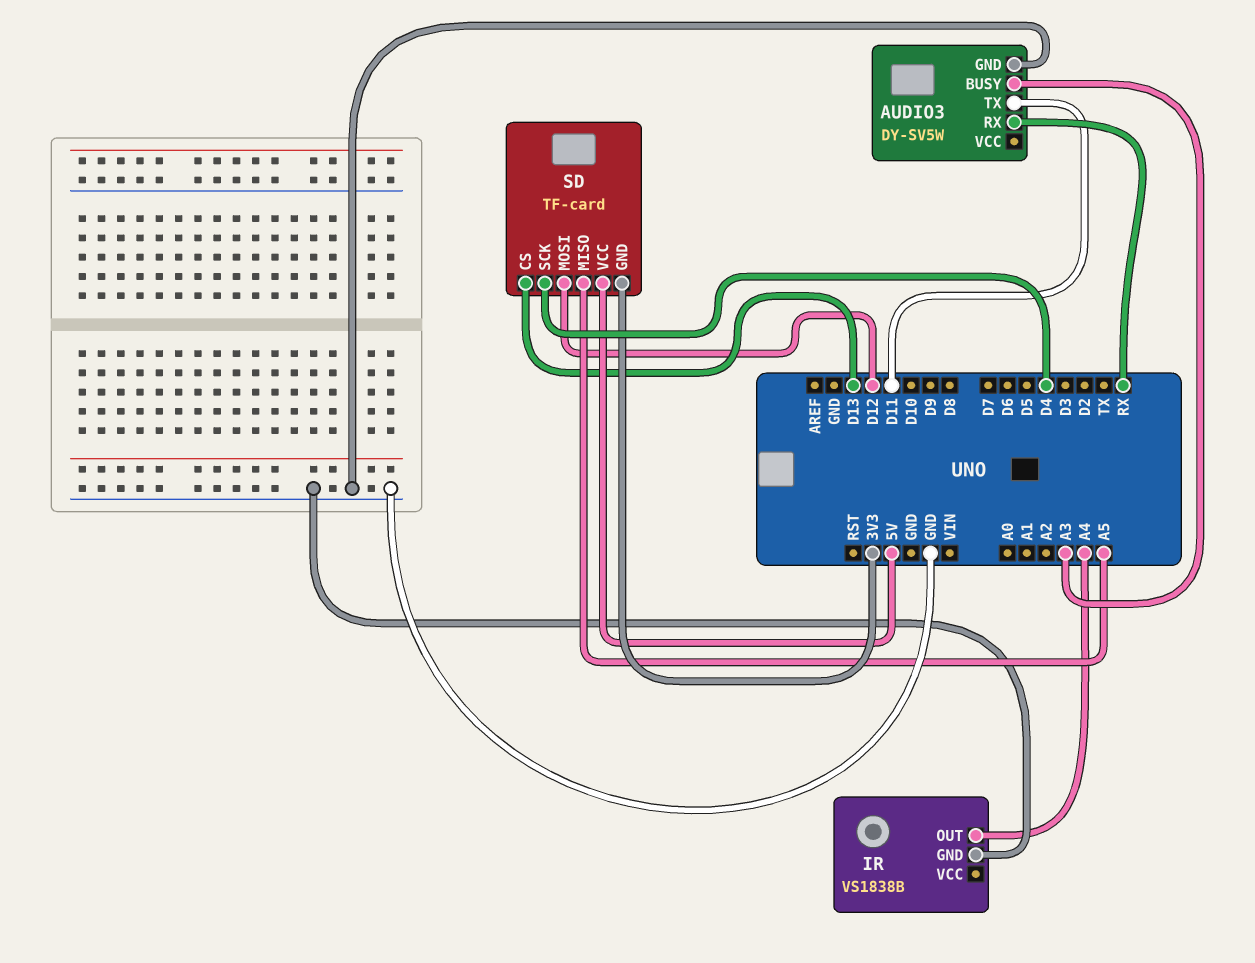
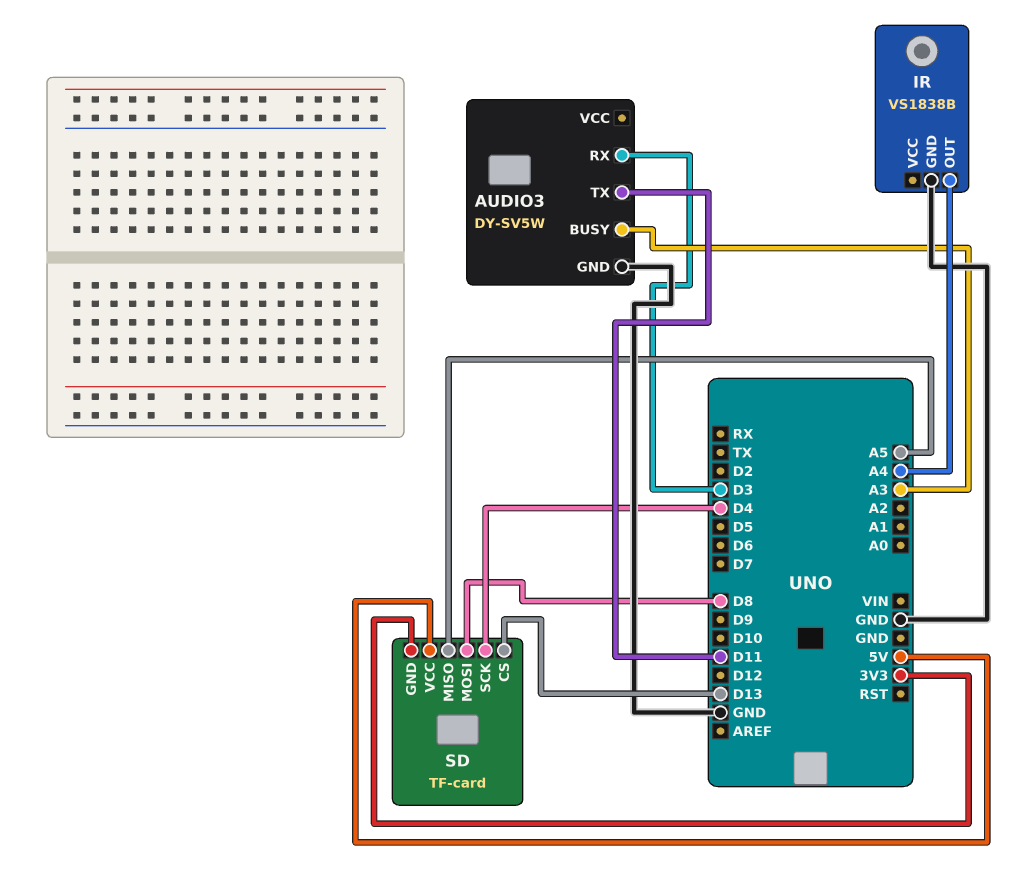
AUDIO3 pin RX: RX -> D3
SD pin MOSI: D12 -> D8

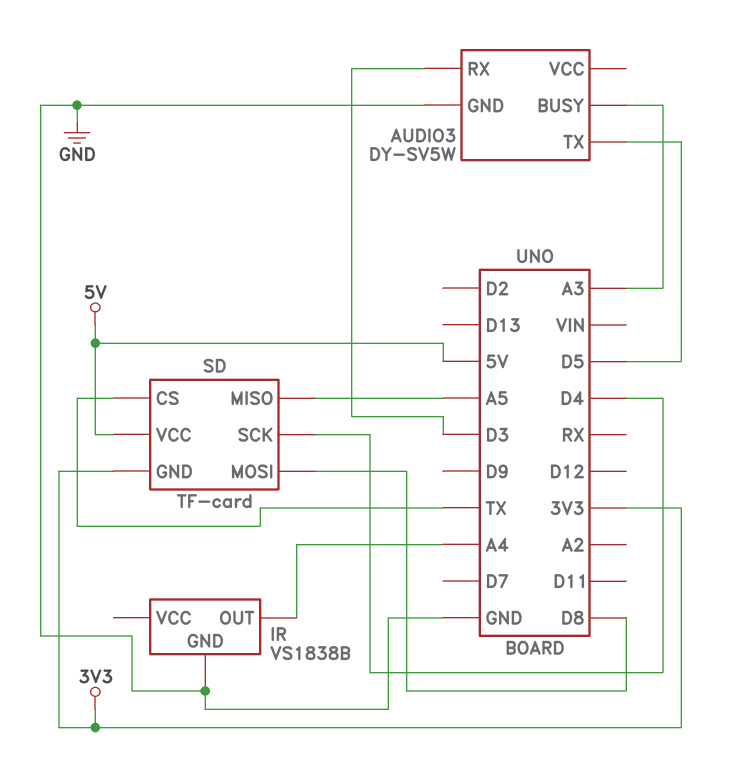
AUDIO3 pin TX: D11 -> D5
SD pin CS: D13 -> TX

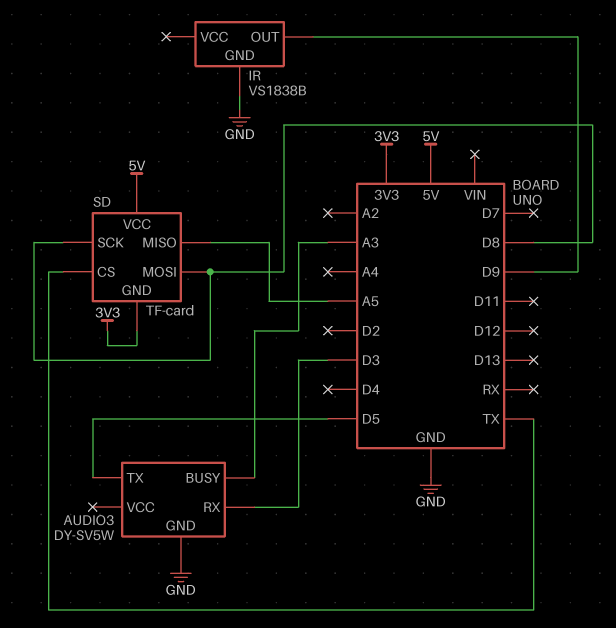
IR pin OUT: A4 -> D9
SD pin SCK: D4 -> D8

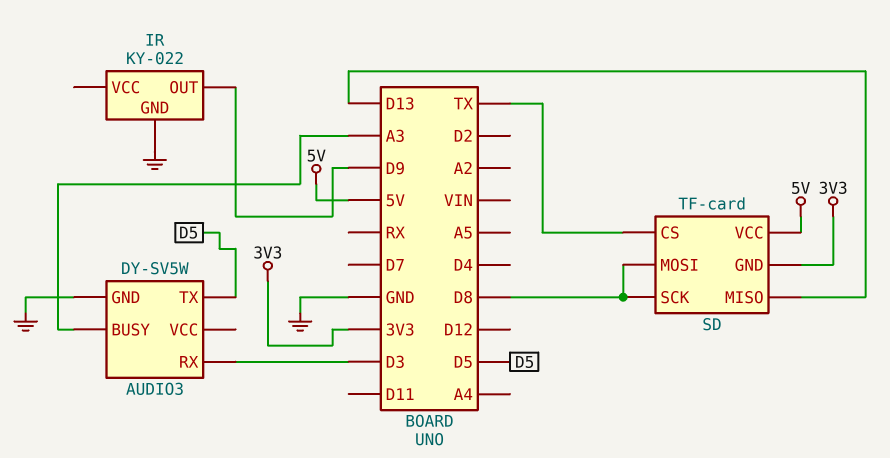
IR: VS1838B -> KY-022
SD pin MISO: A5 -> D13

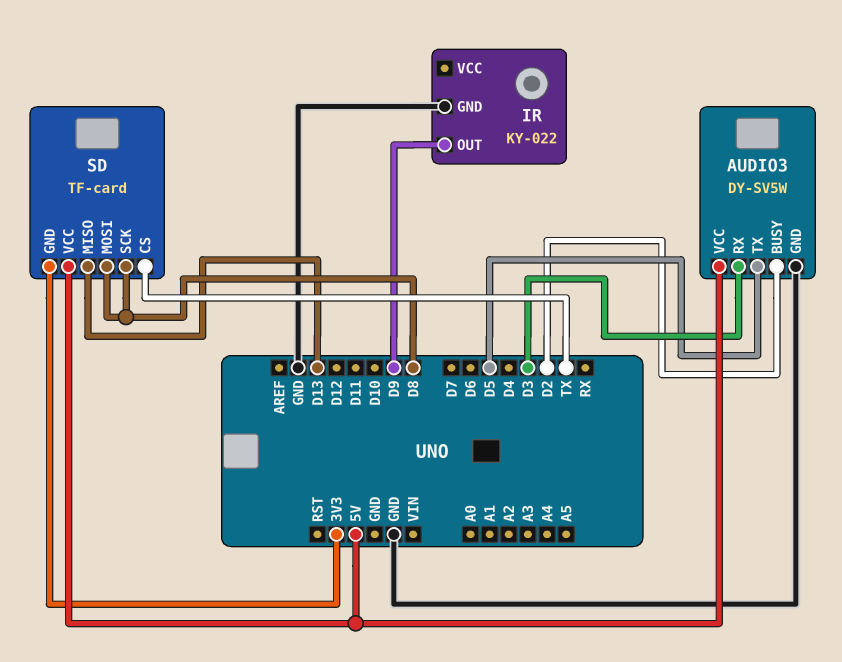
AUDIO3 pin BUSY: A3 -> D2
AUDIO3 pin VCC: none -> 5V

